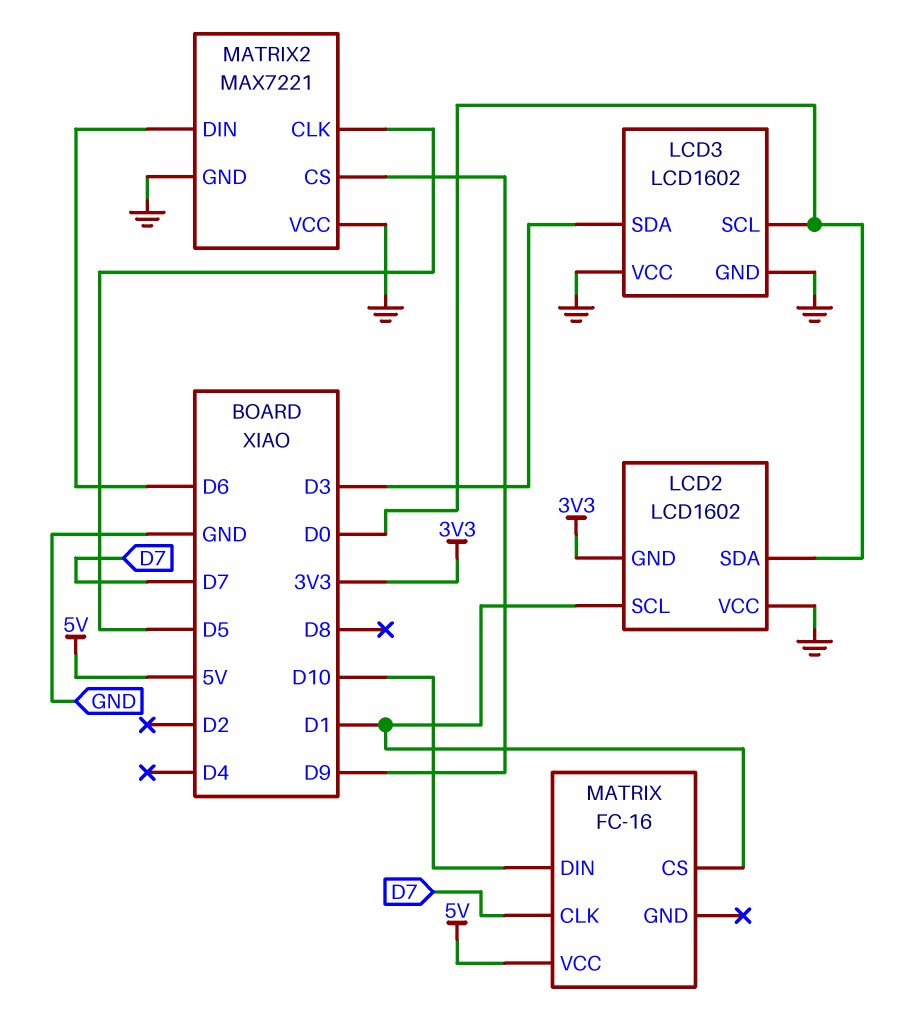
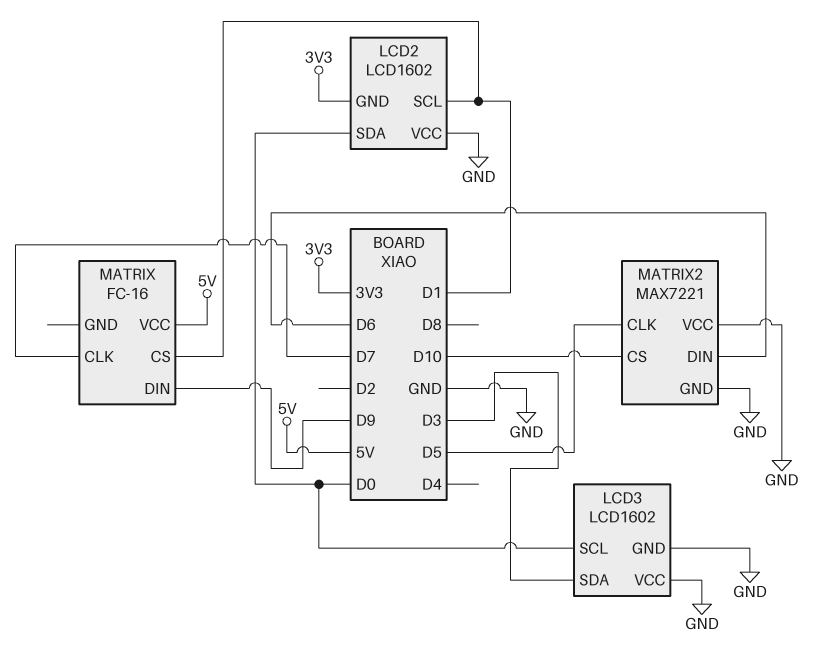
MATRIX pin DIN: D10 -> D9
MATRIX2 pin CS: D9 -> D10

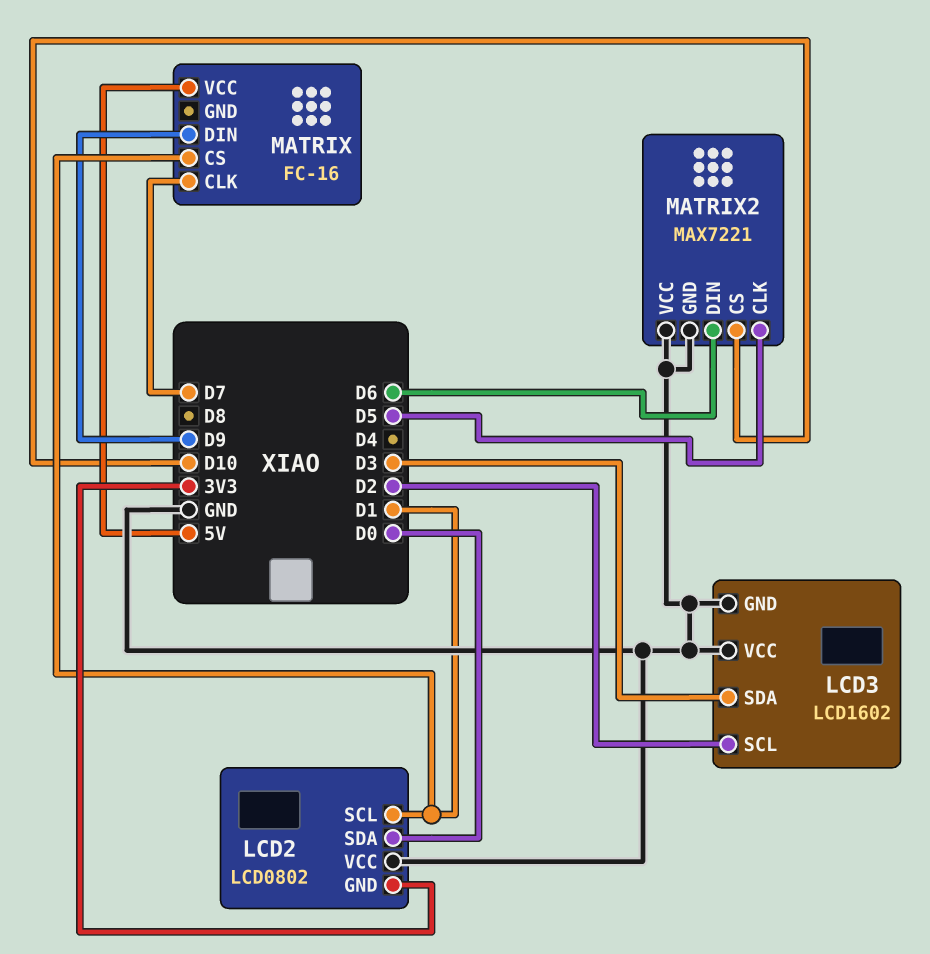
LCD2: LCD1602 -> LCD0802
LCD3 pin SCL: D0 -> D2

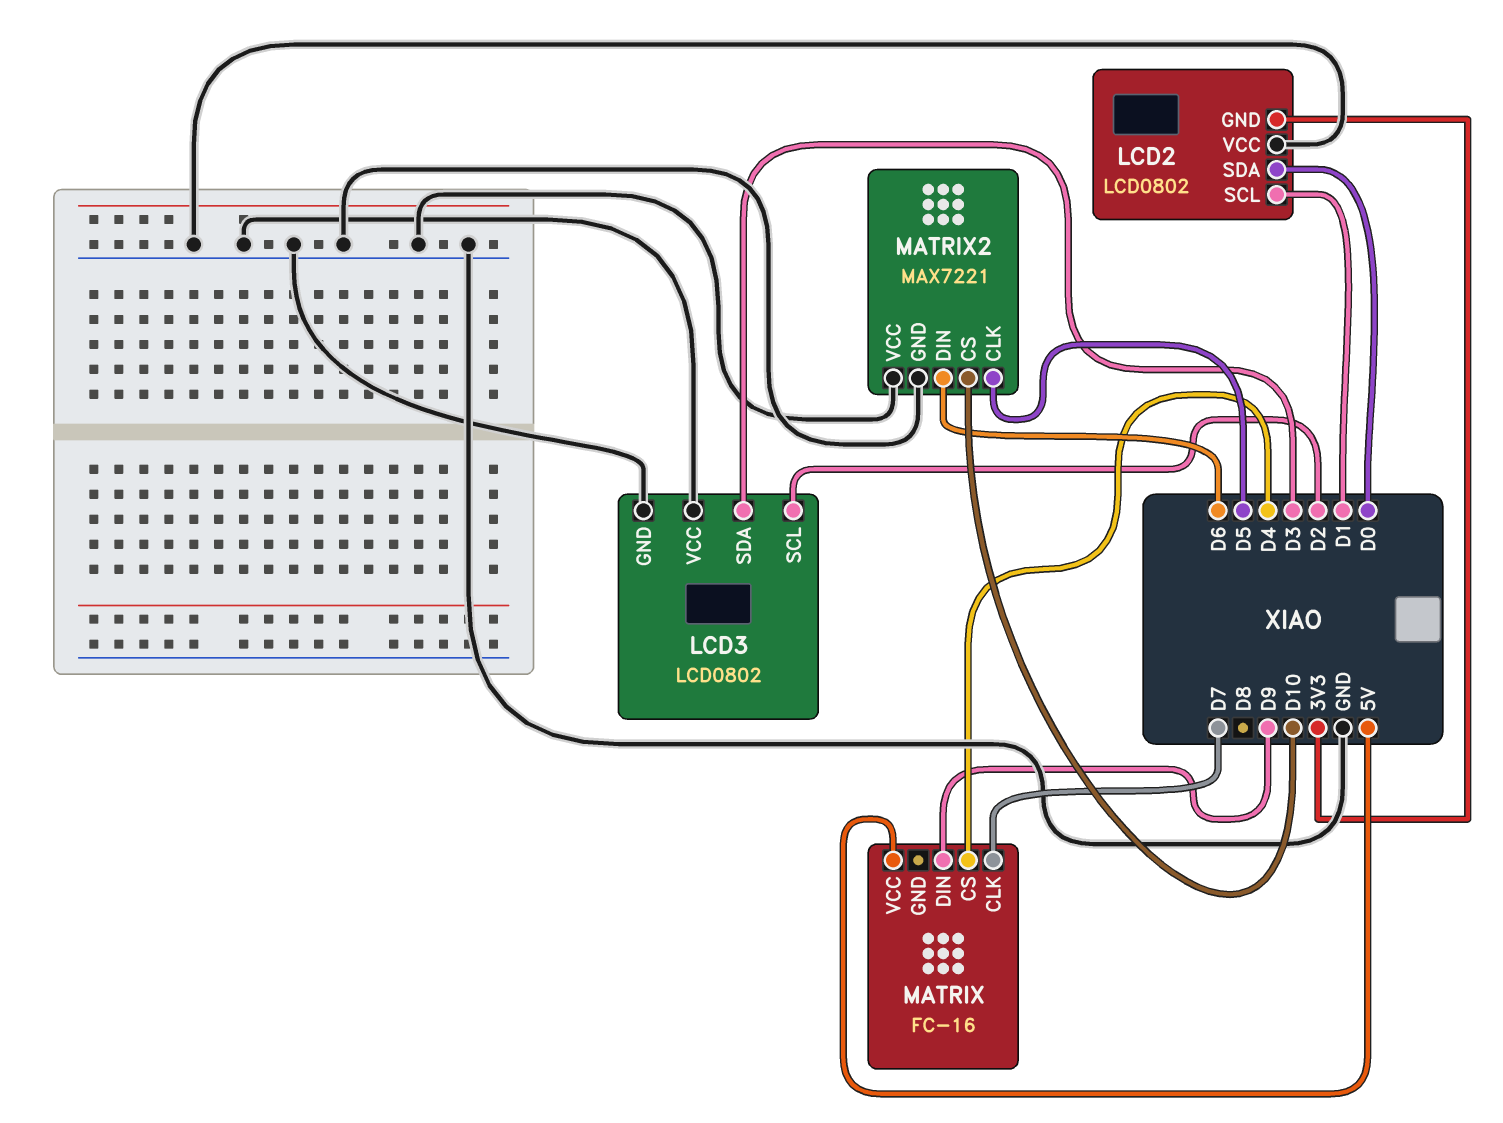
LCD3: LCD1602 -> LCD0802
MATRIX pin CS: D1 -> D4

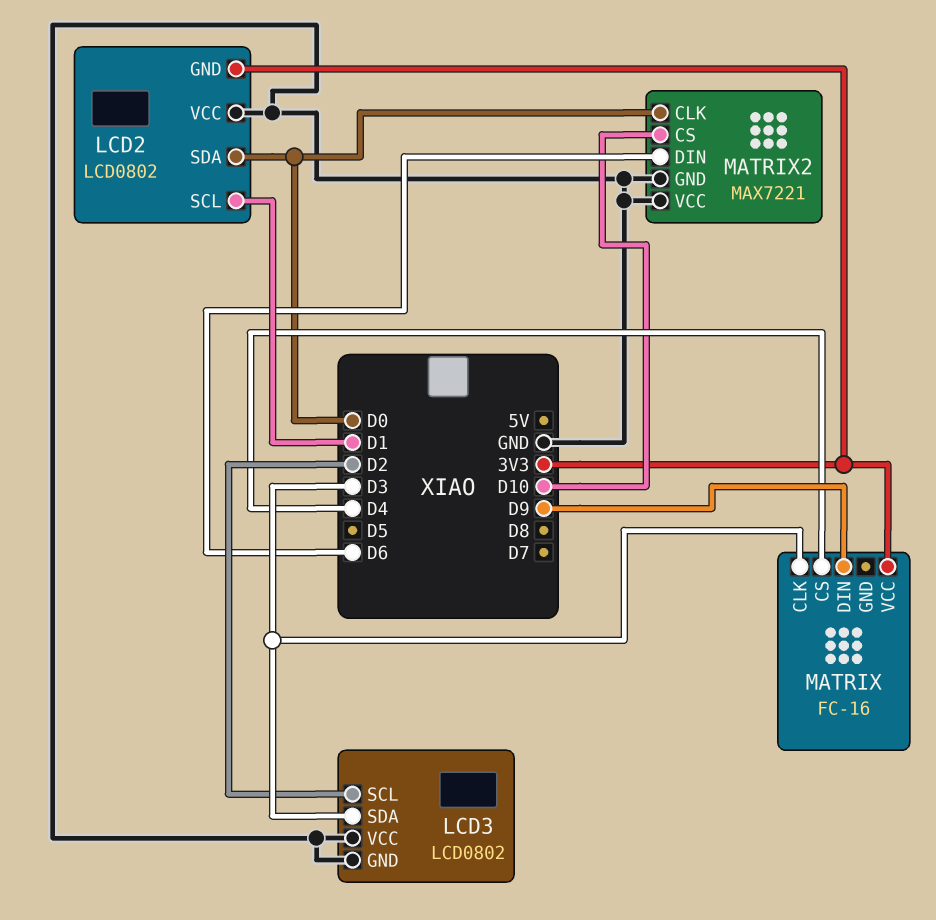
MATRIX pin CLK: D7 -> D3
MATRIX pin VCC: 5V -> 3V3
MATRIX2 pin CLK: D5 -> D0

